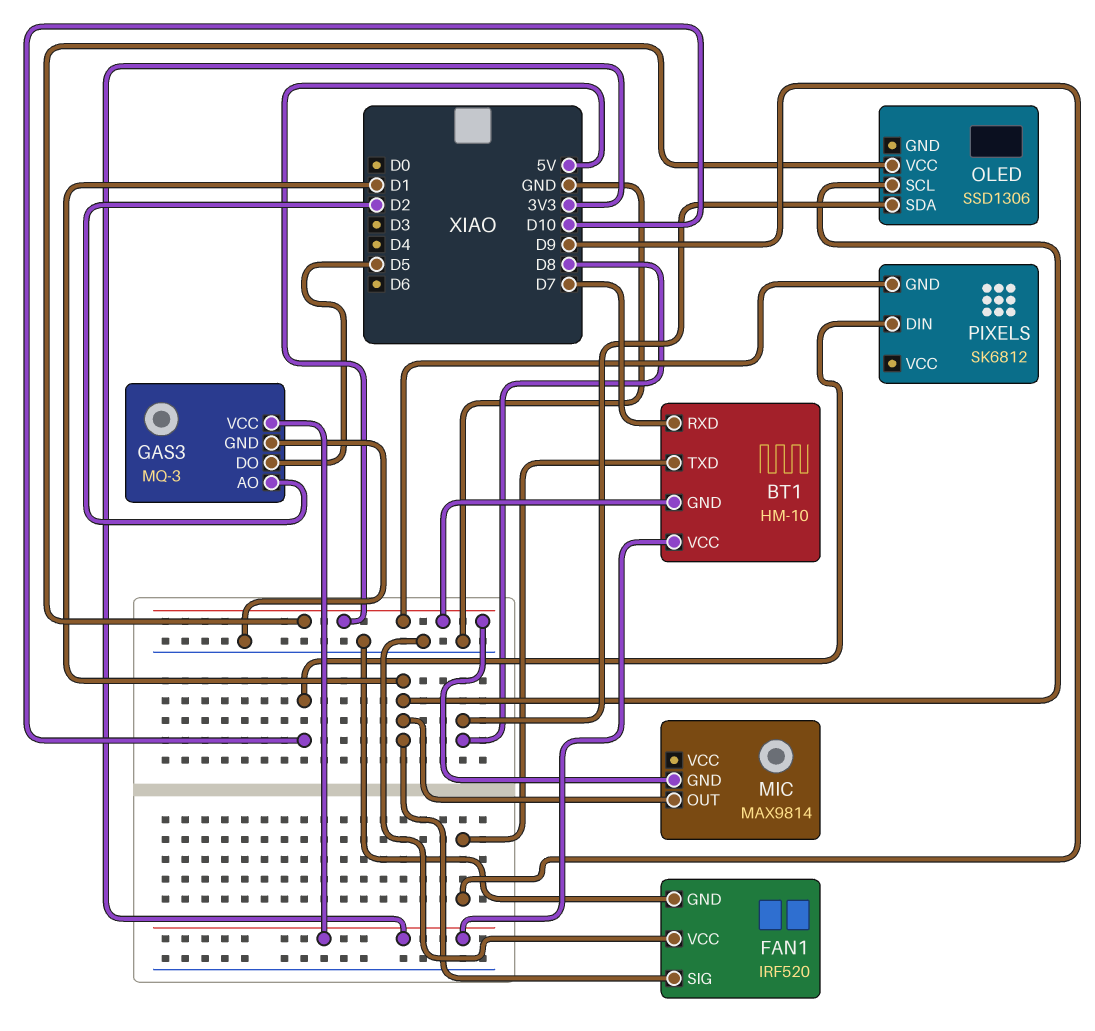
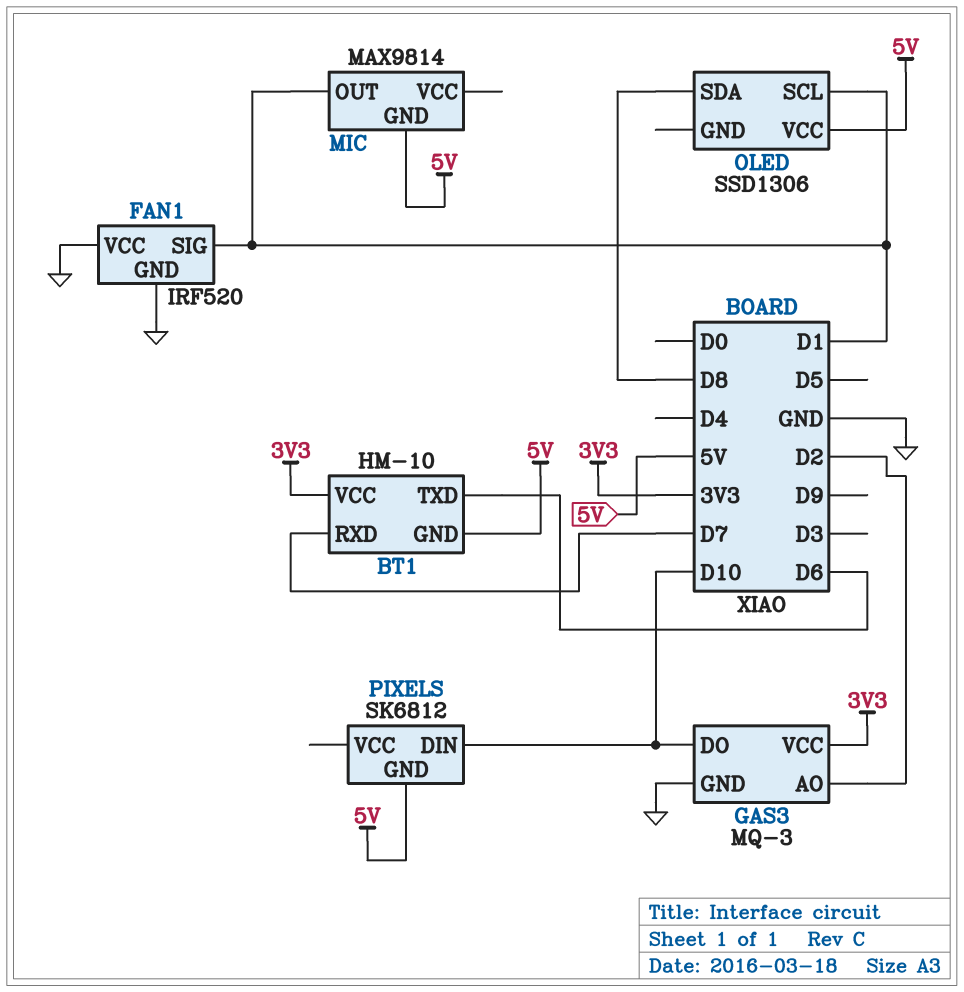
BT1 pin TXD: D9 -> D6
GAS3 pin DO: D5 -> D10

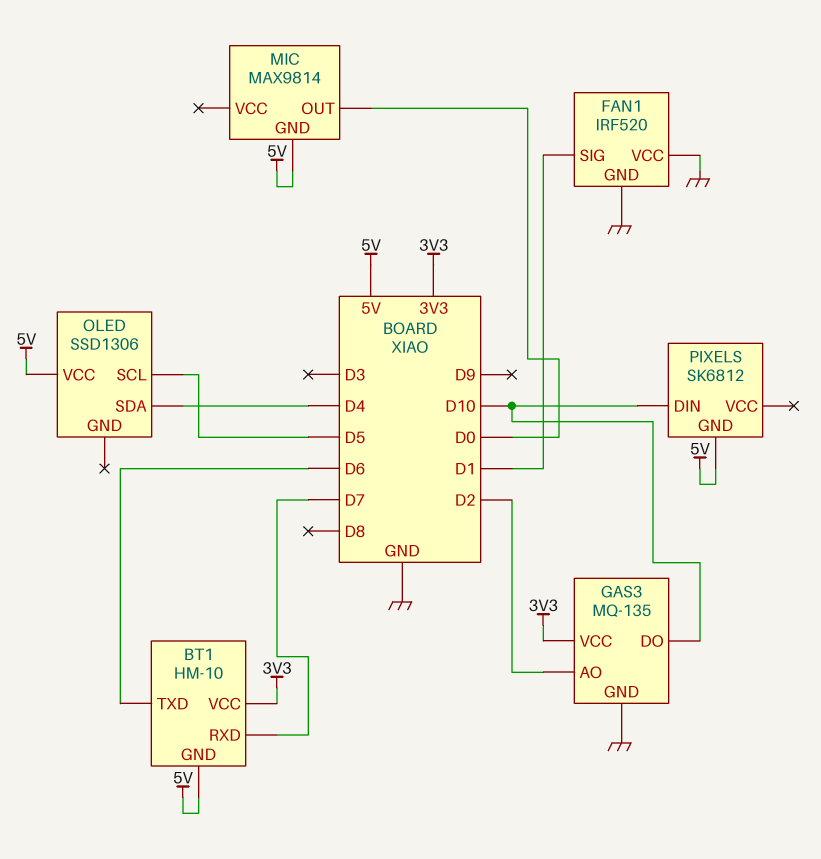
GAS3: MQ-3 -> MQ-135
MIC pin OUT: D1 -> D0
OLED pin SCL: D1 -> D5
OLED pin SDA: D8 -> D4

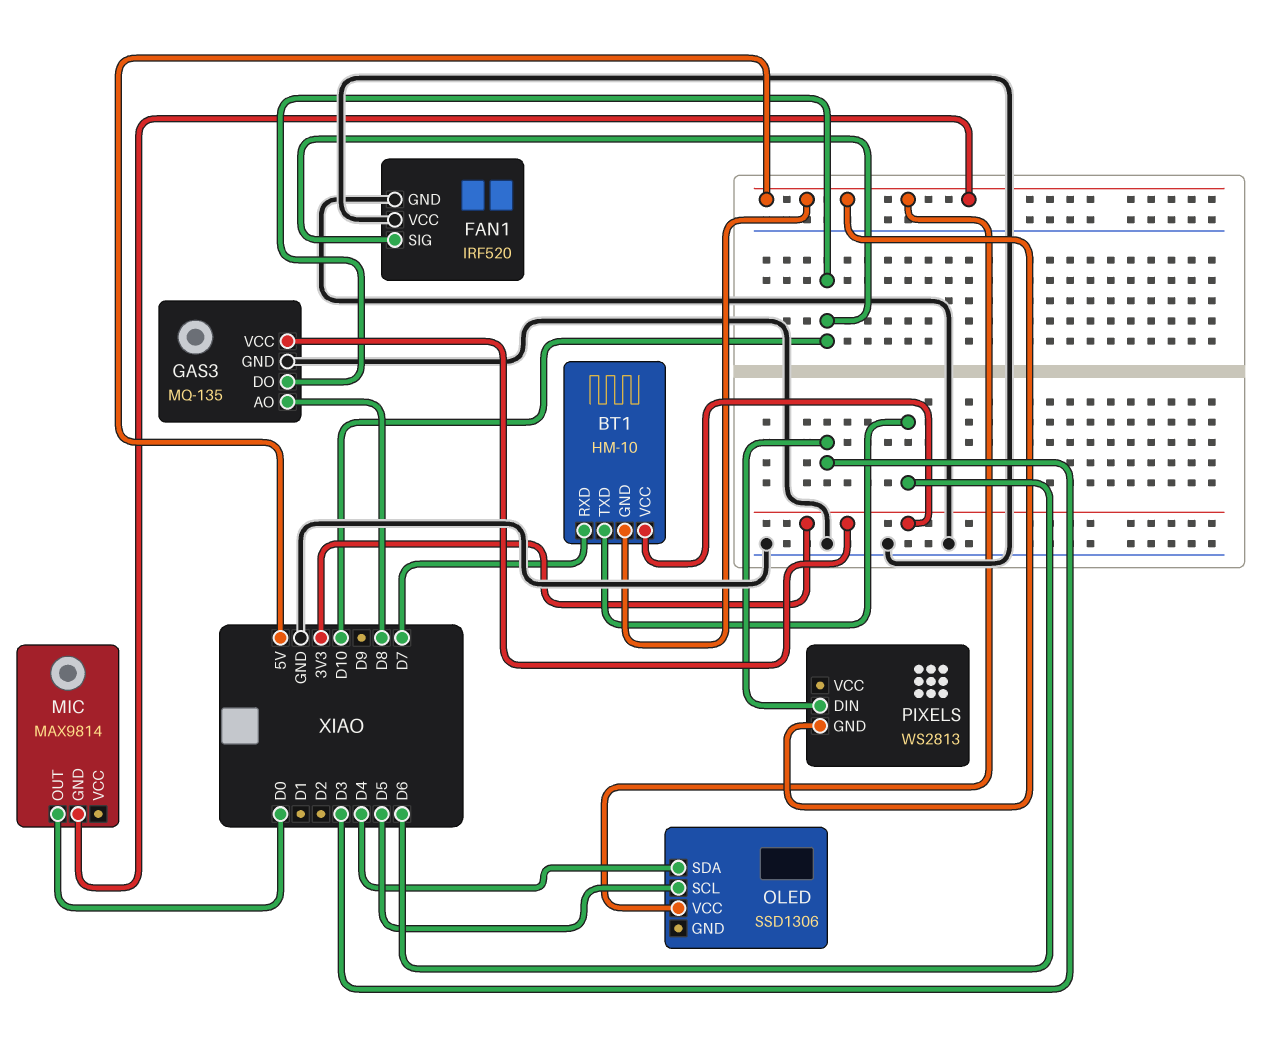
FAN1 pin SIG: D1 -> D10
GAS3 pin AO: D2 -> D8
PIXELS: SK6812 -> WS2813
PIXELS pin DIN: D10 -> D3

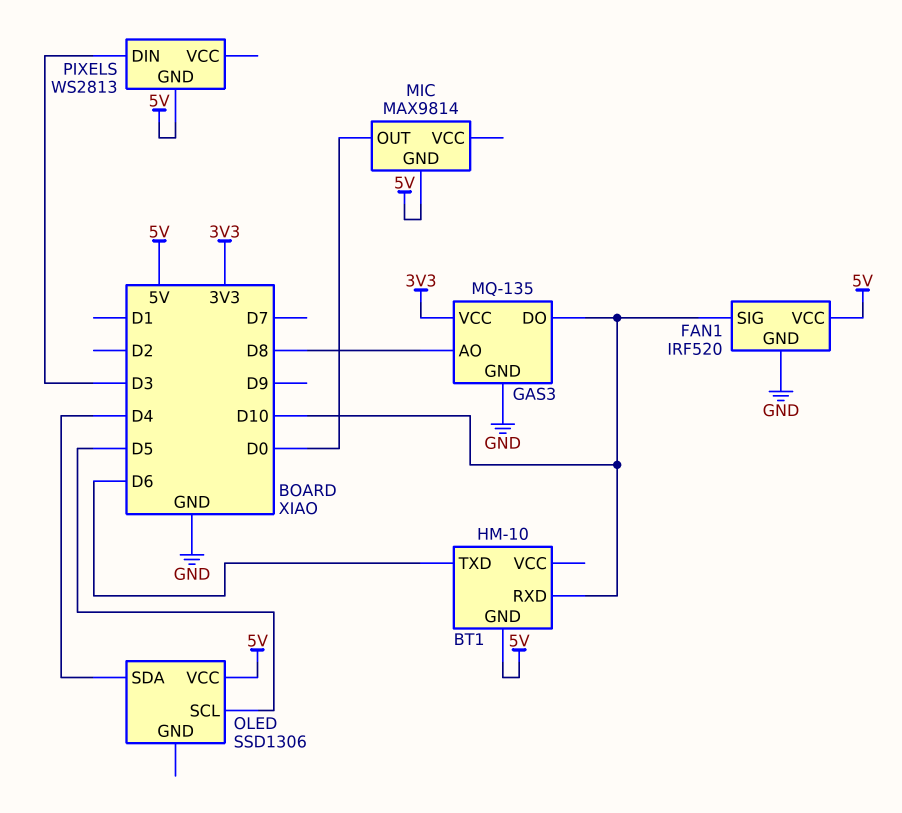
BT1 pin RXD: D7 -> D10
BT1 pin VCC: 3V3 -> none
FAN1 pin VCC: GND -> 5V

